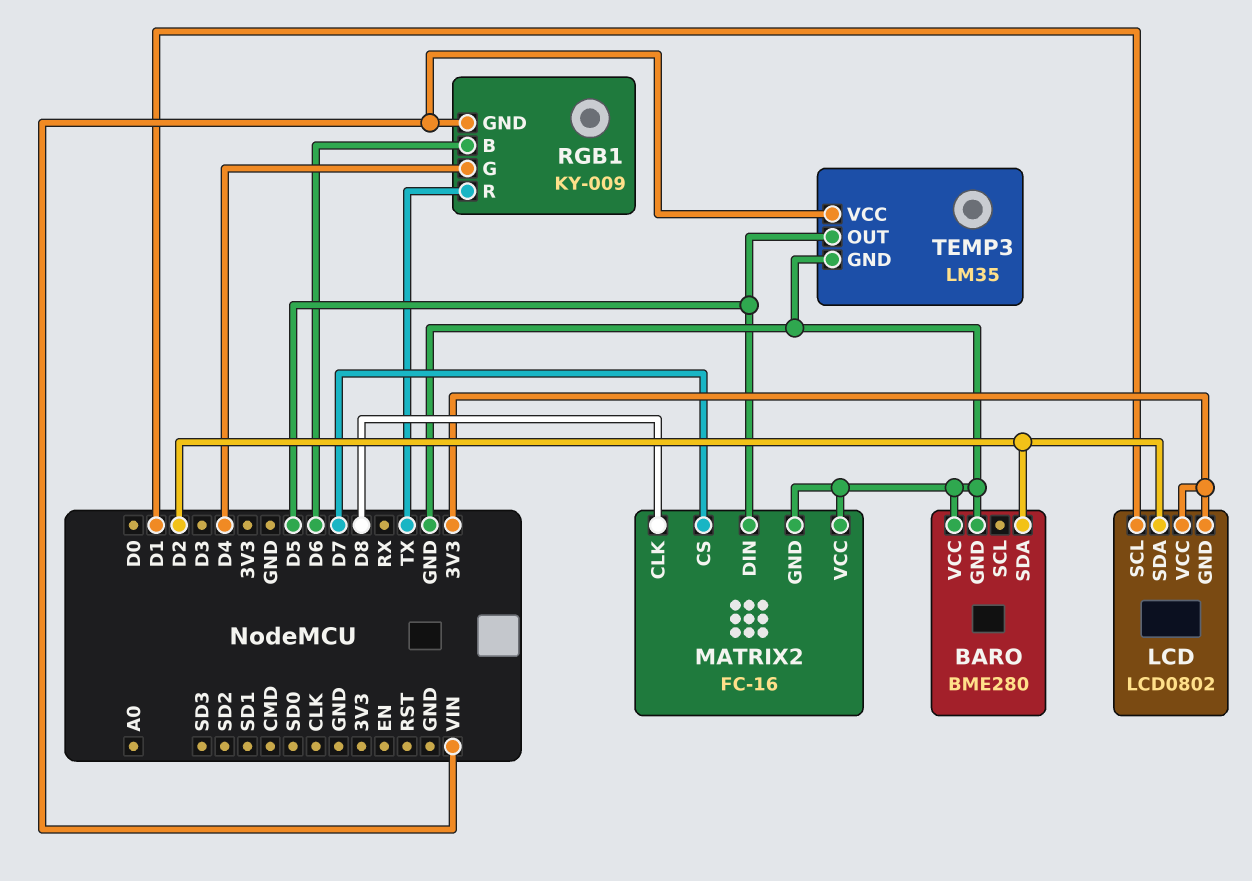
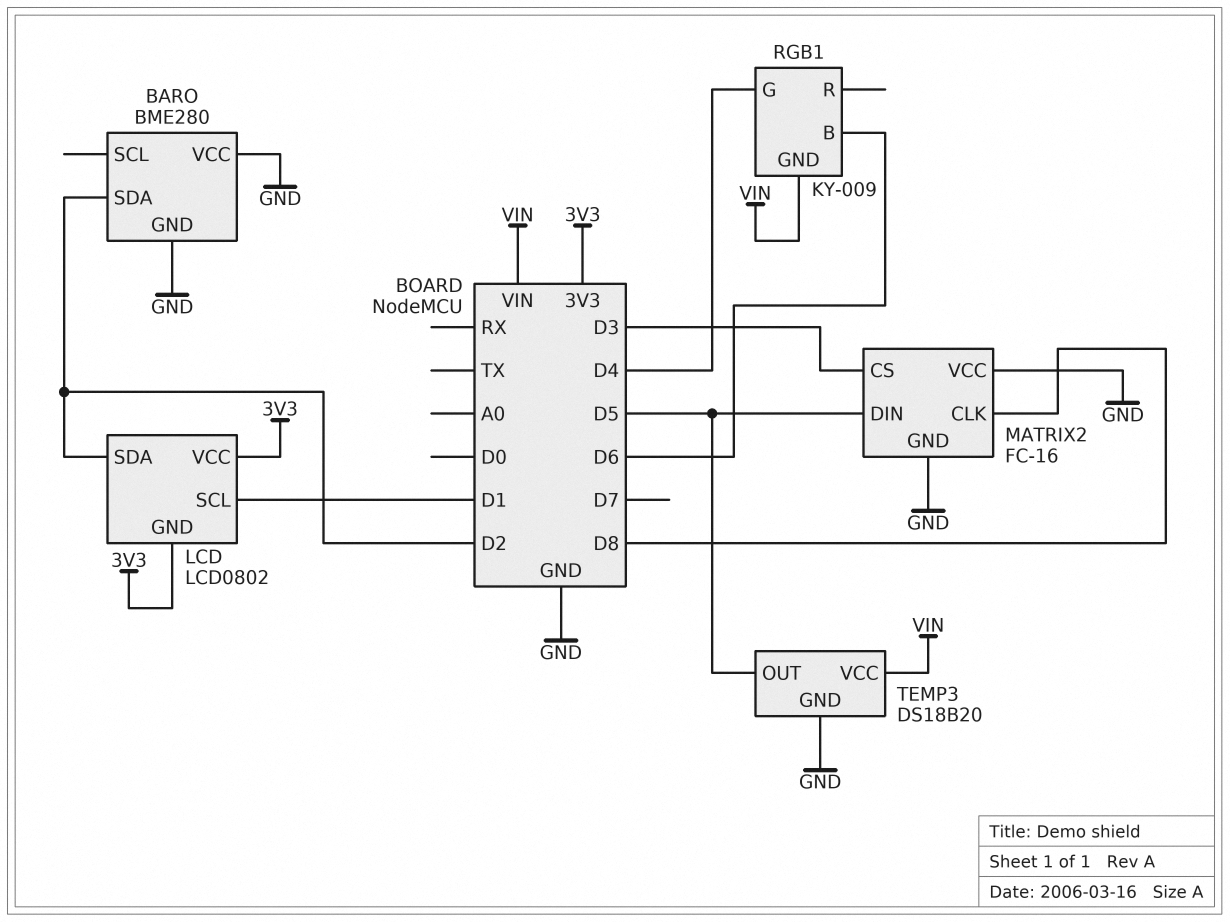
MATRIX2 pin CS: D7 -> D3
RGB1 pin R: TX -> none
TEMP3: LM35 -> DS18B20

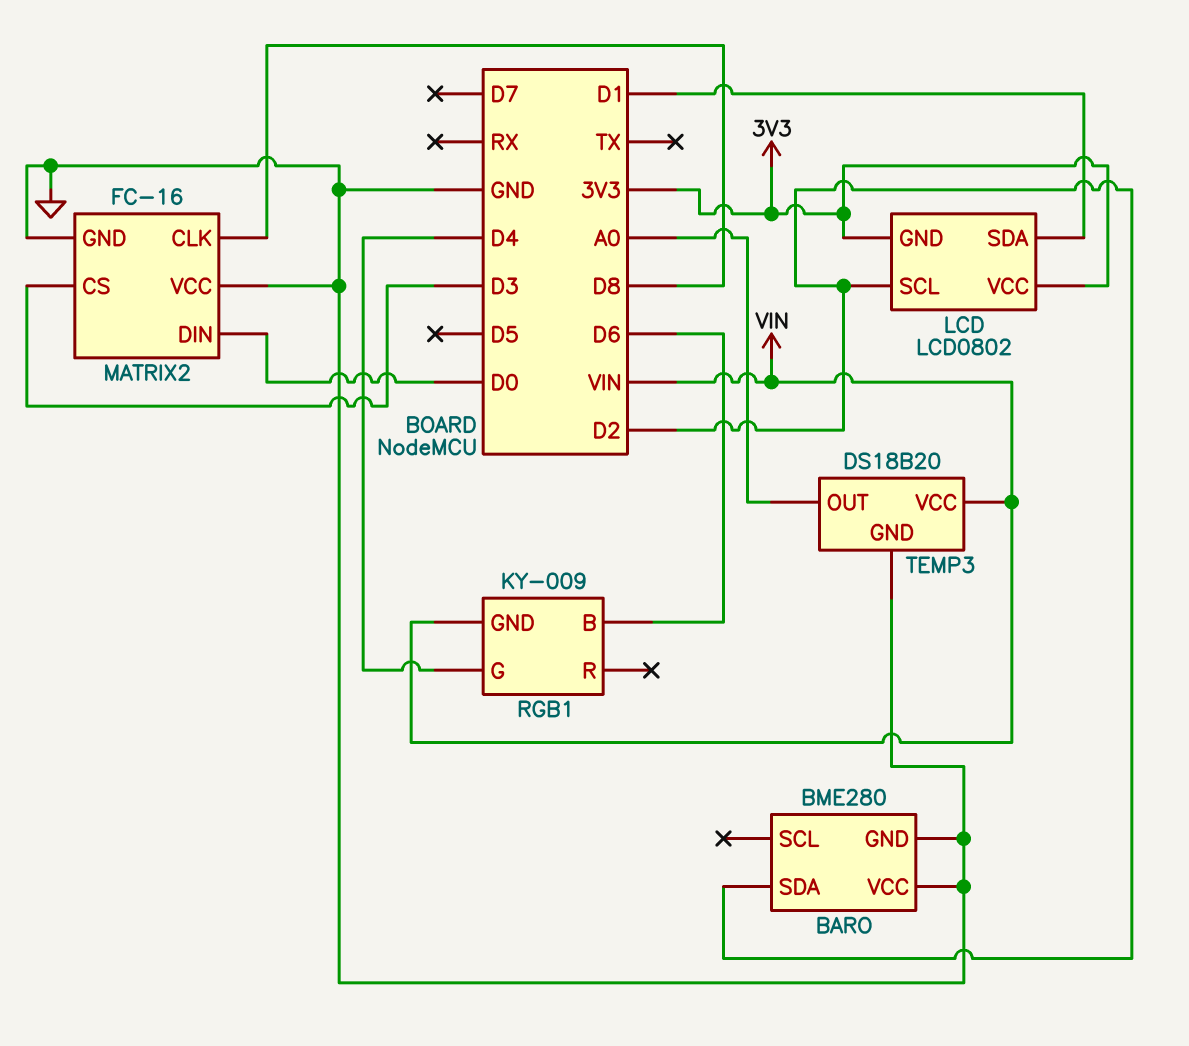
LCD pin SCL: D1 -> D2
LCD pin SDA: D2 -> D1
MATRIX2 pin DIN: D5 -> D0
TEMP3 pin OUT: D5 -> A0

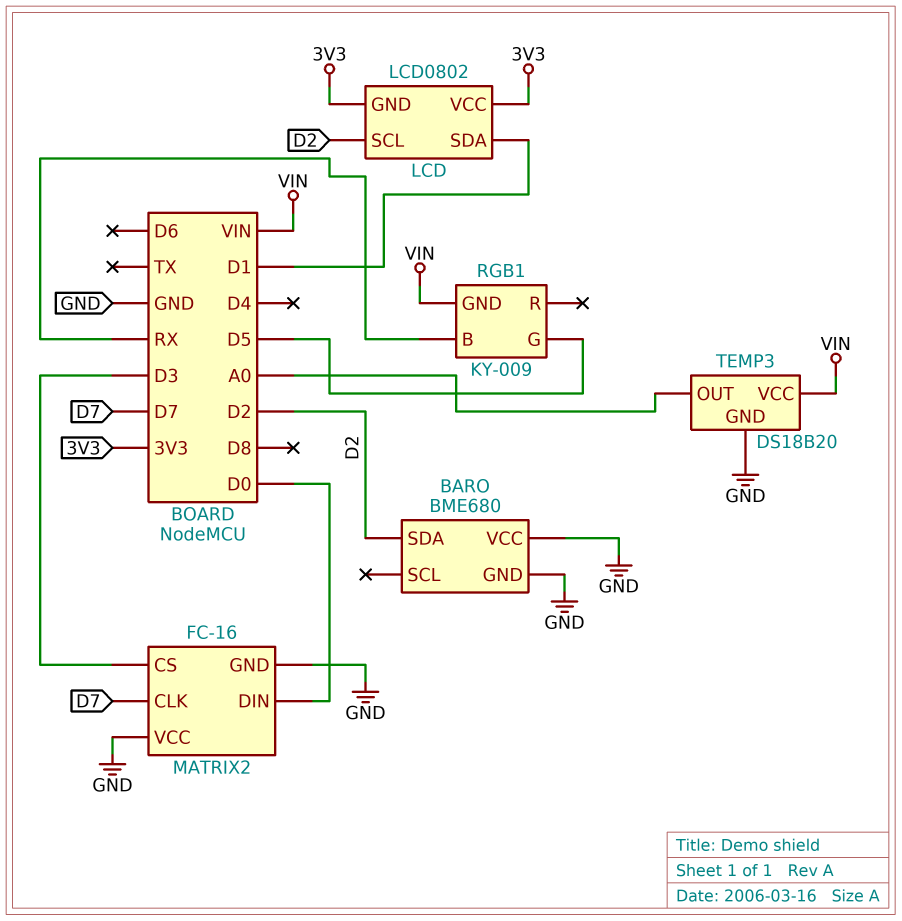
BARO: BME280 -> BME680
MATRIX2 pin CLK: D8 -> D7
RGB1 pin B: D6 -> RX
RGB1 pin G: D4 -> D5

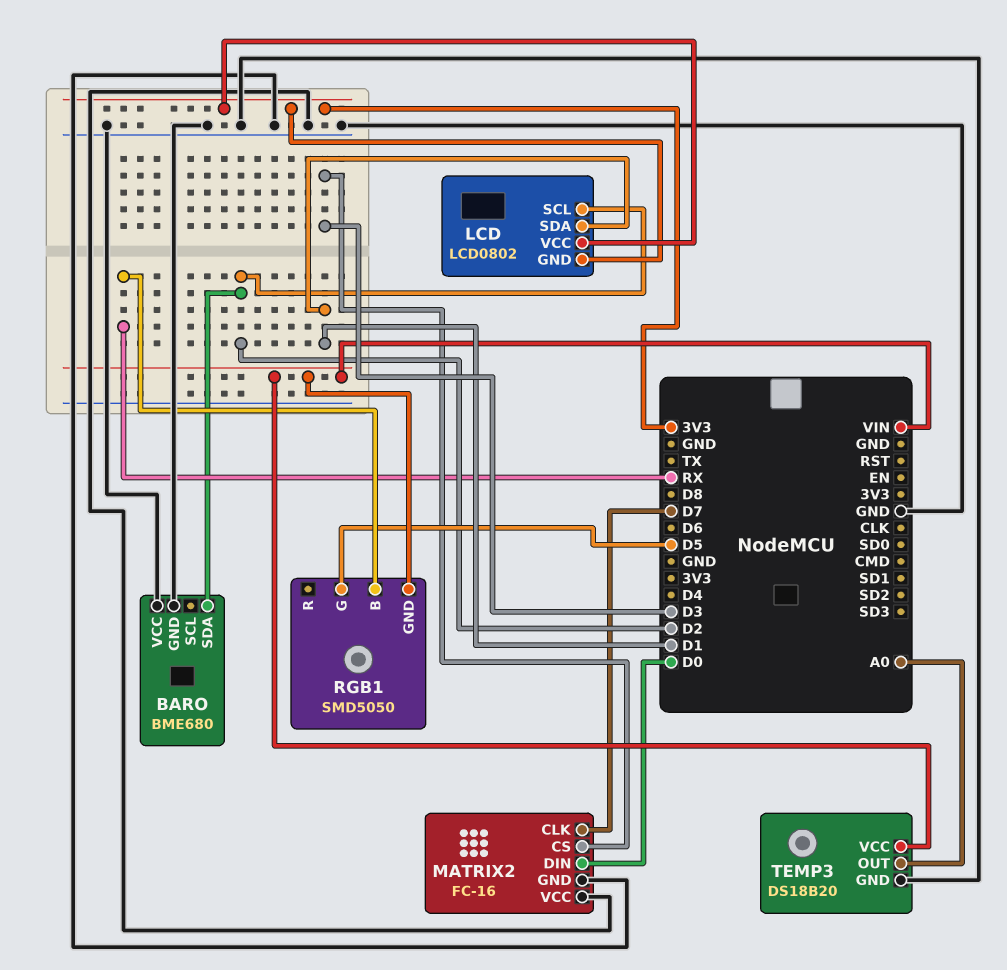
RGB1: KY-009 -> SMD5050

